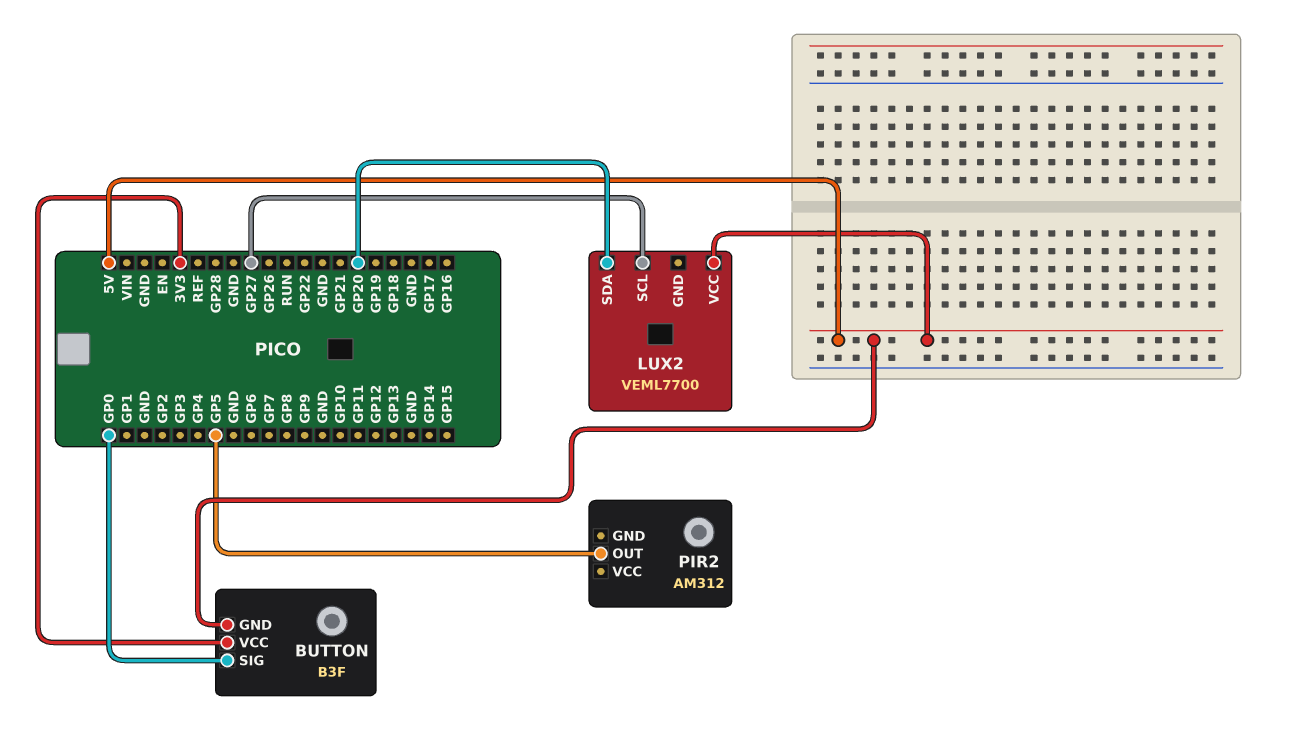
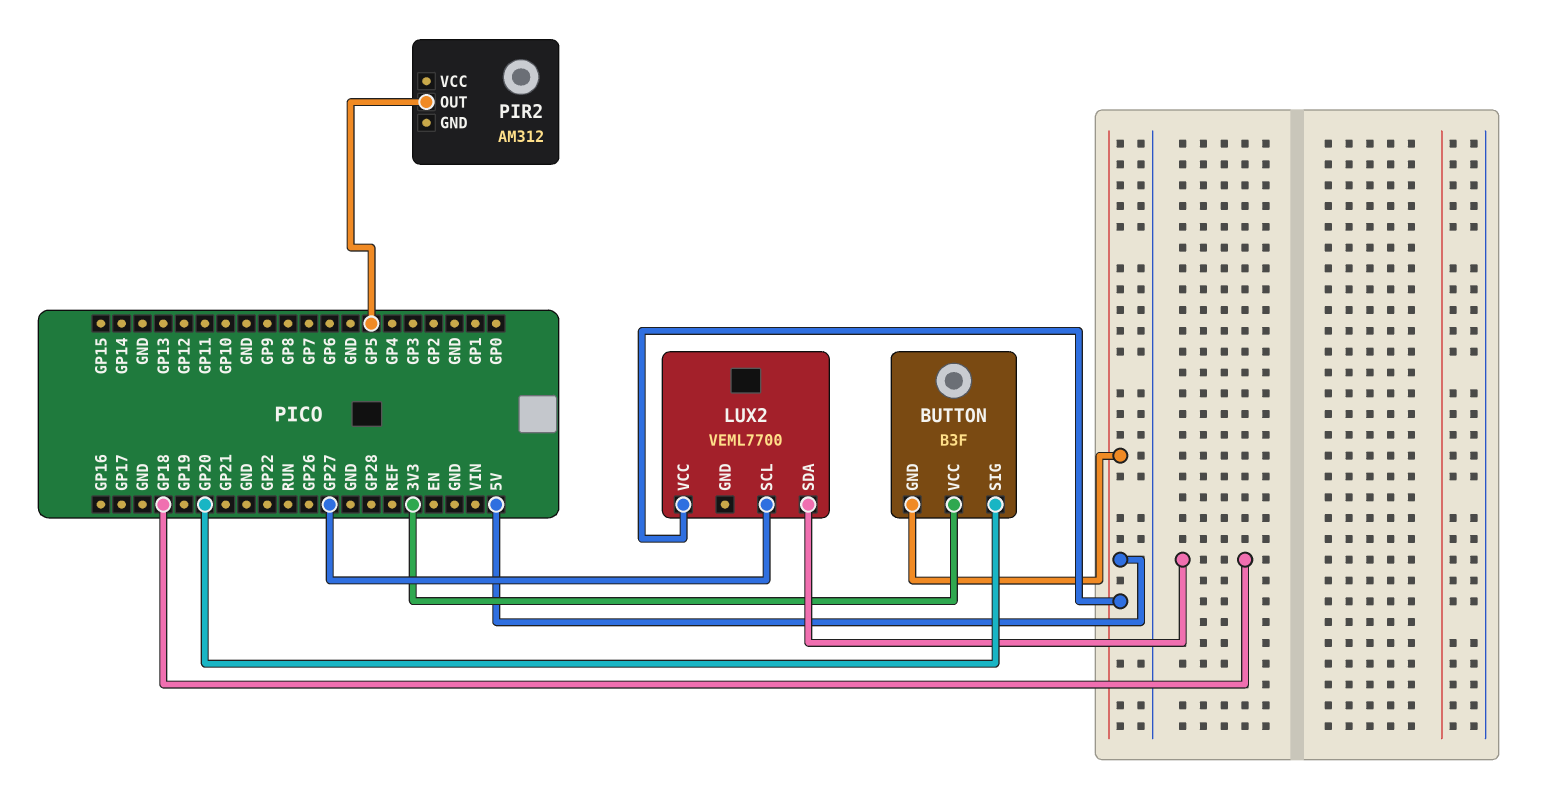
BUTTON pin SIG: GP0 -> GP20
LUX2 pin SDA: GP20 -> GP18

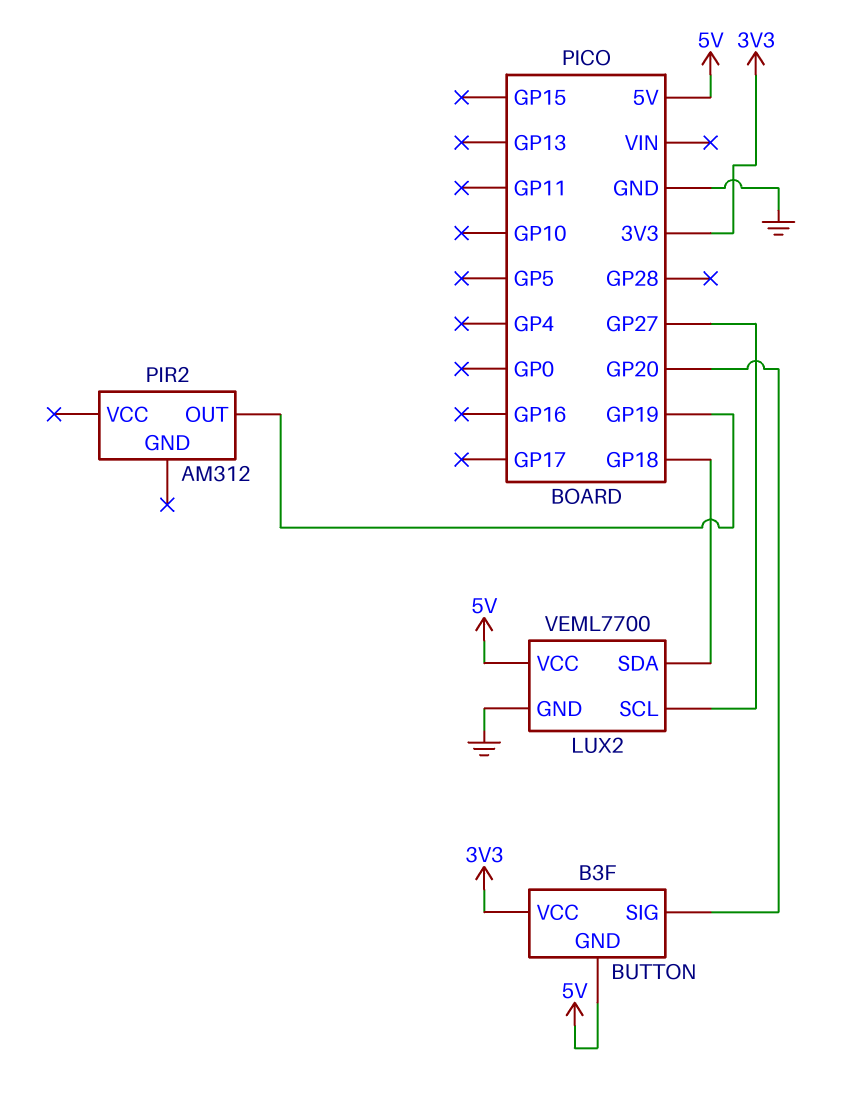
LUX2 pin GND: none -> GND
PIR2 pin OUT: GP5 -> GP19

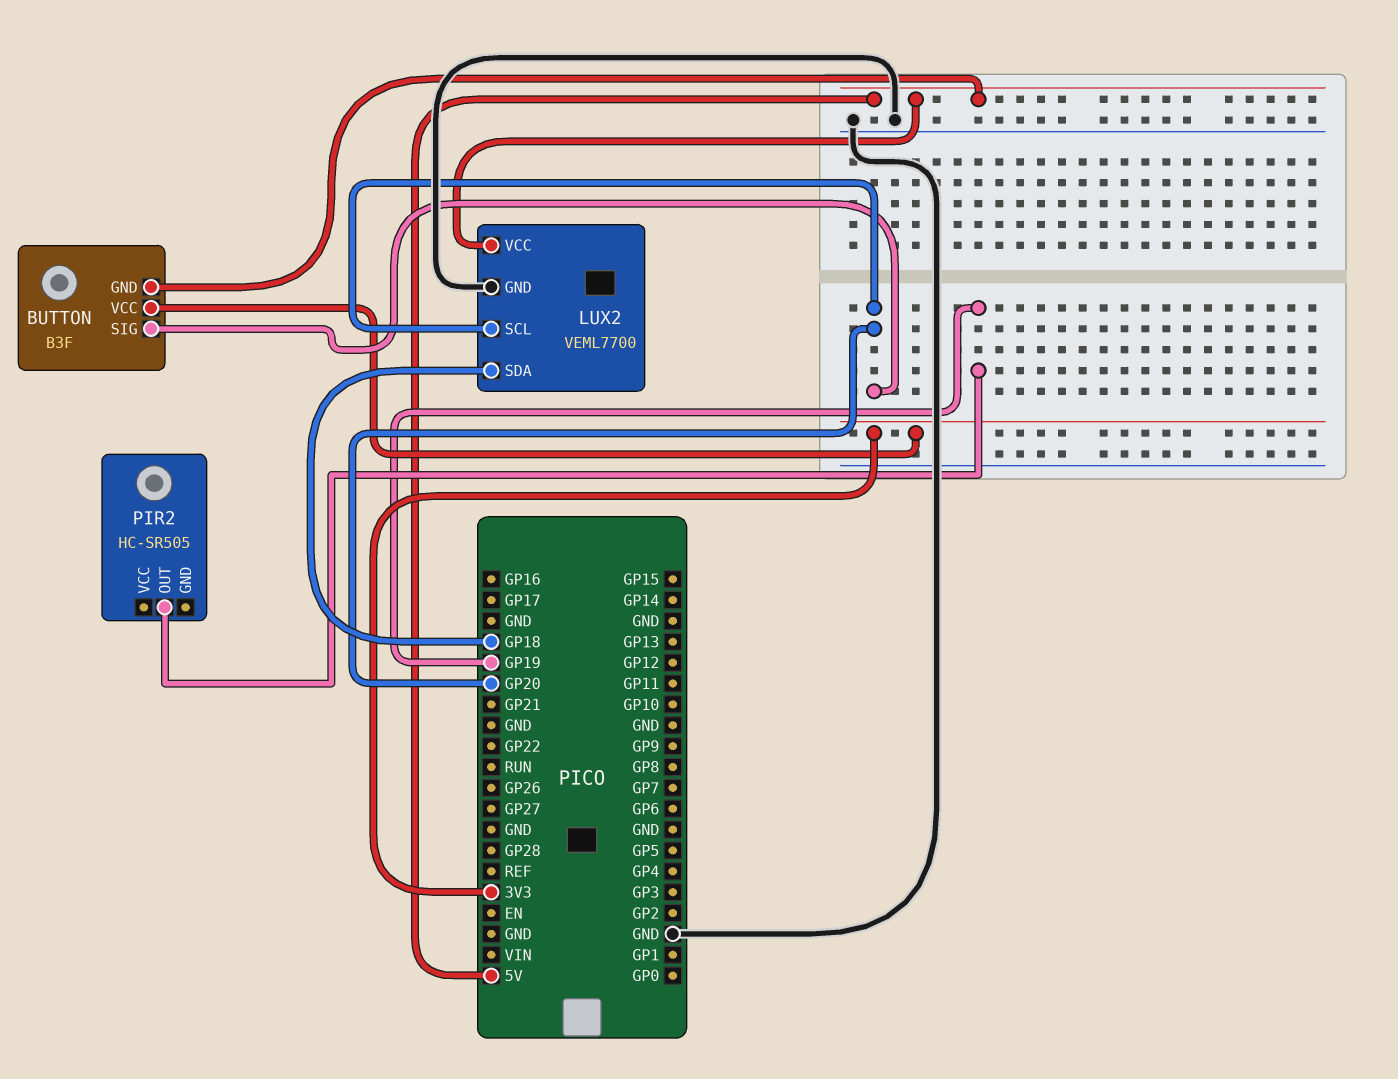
LUX2 pin SCL: GP27 -> GP20
PIR2: AM312 -> HC-SR505

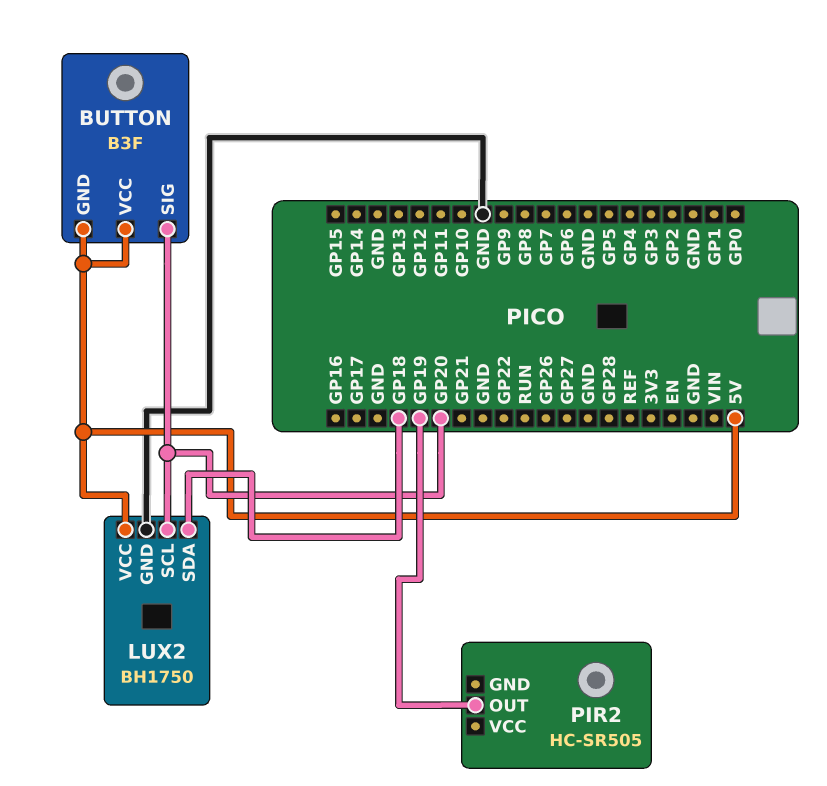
BUTTON pin VCC: 3V3 -> 5V
LUX2: VEML7700 -> BH1750

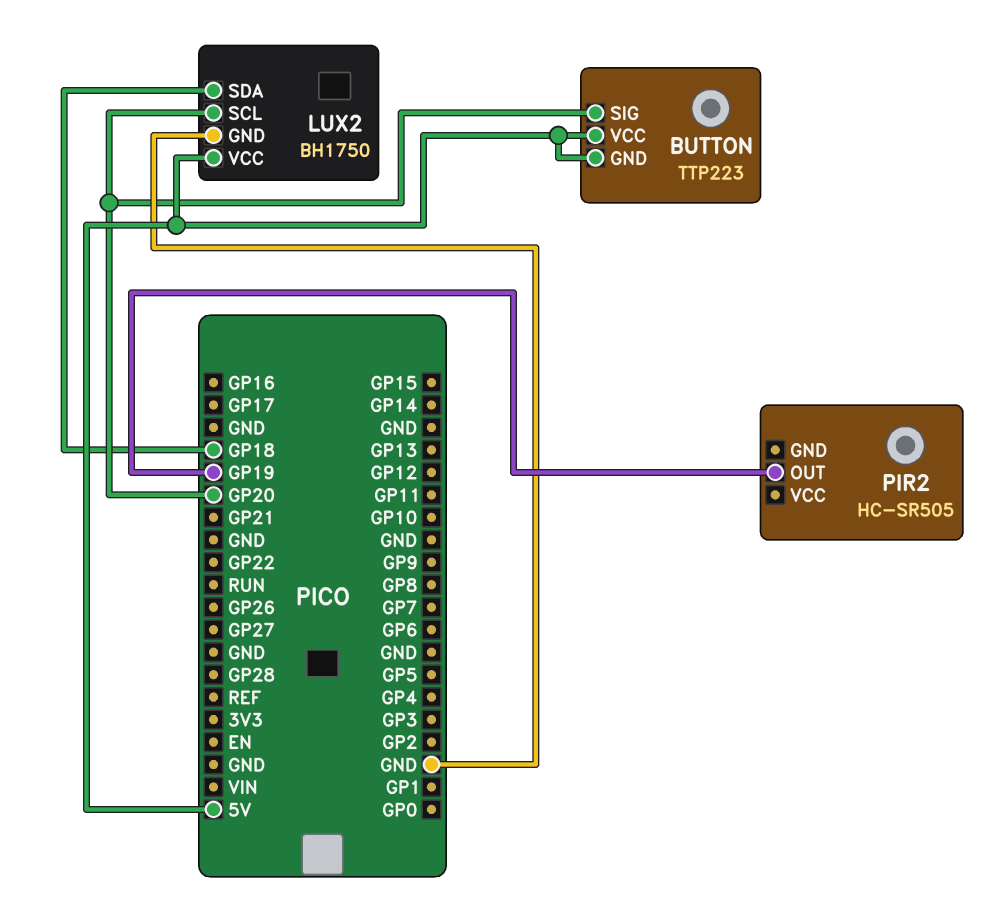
BUTTON: B3F -> TTP223

